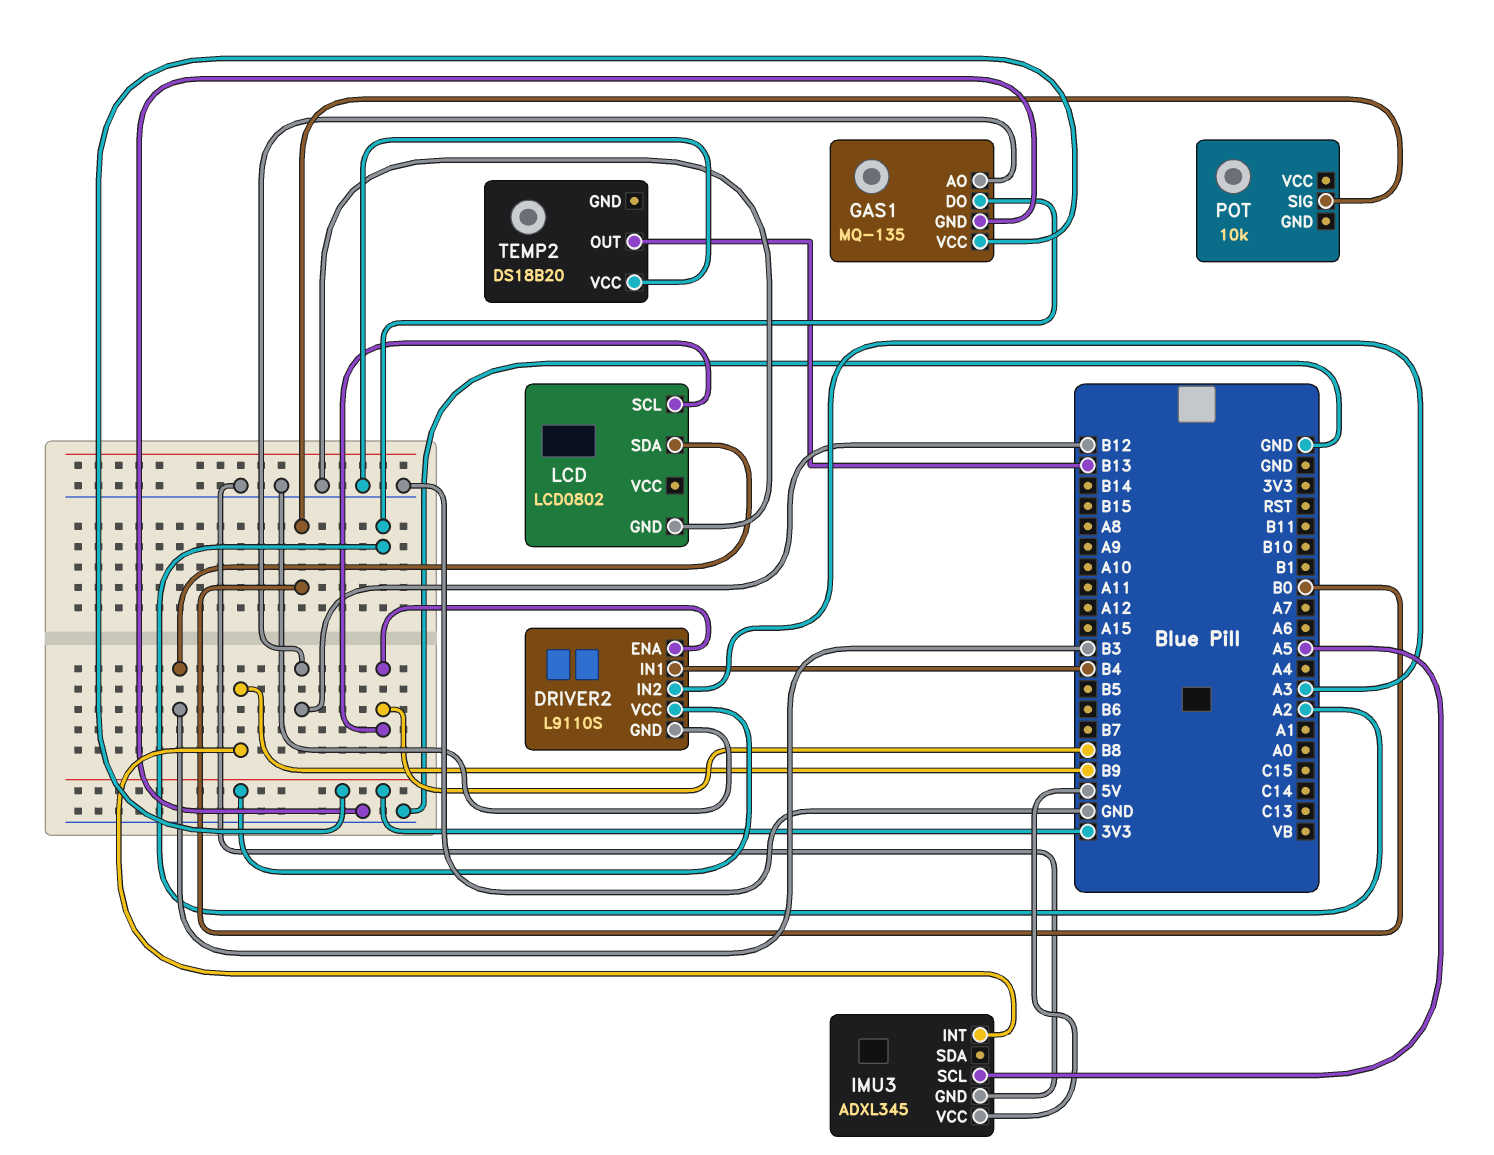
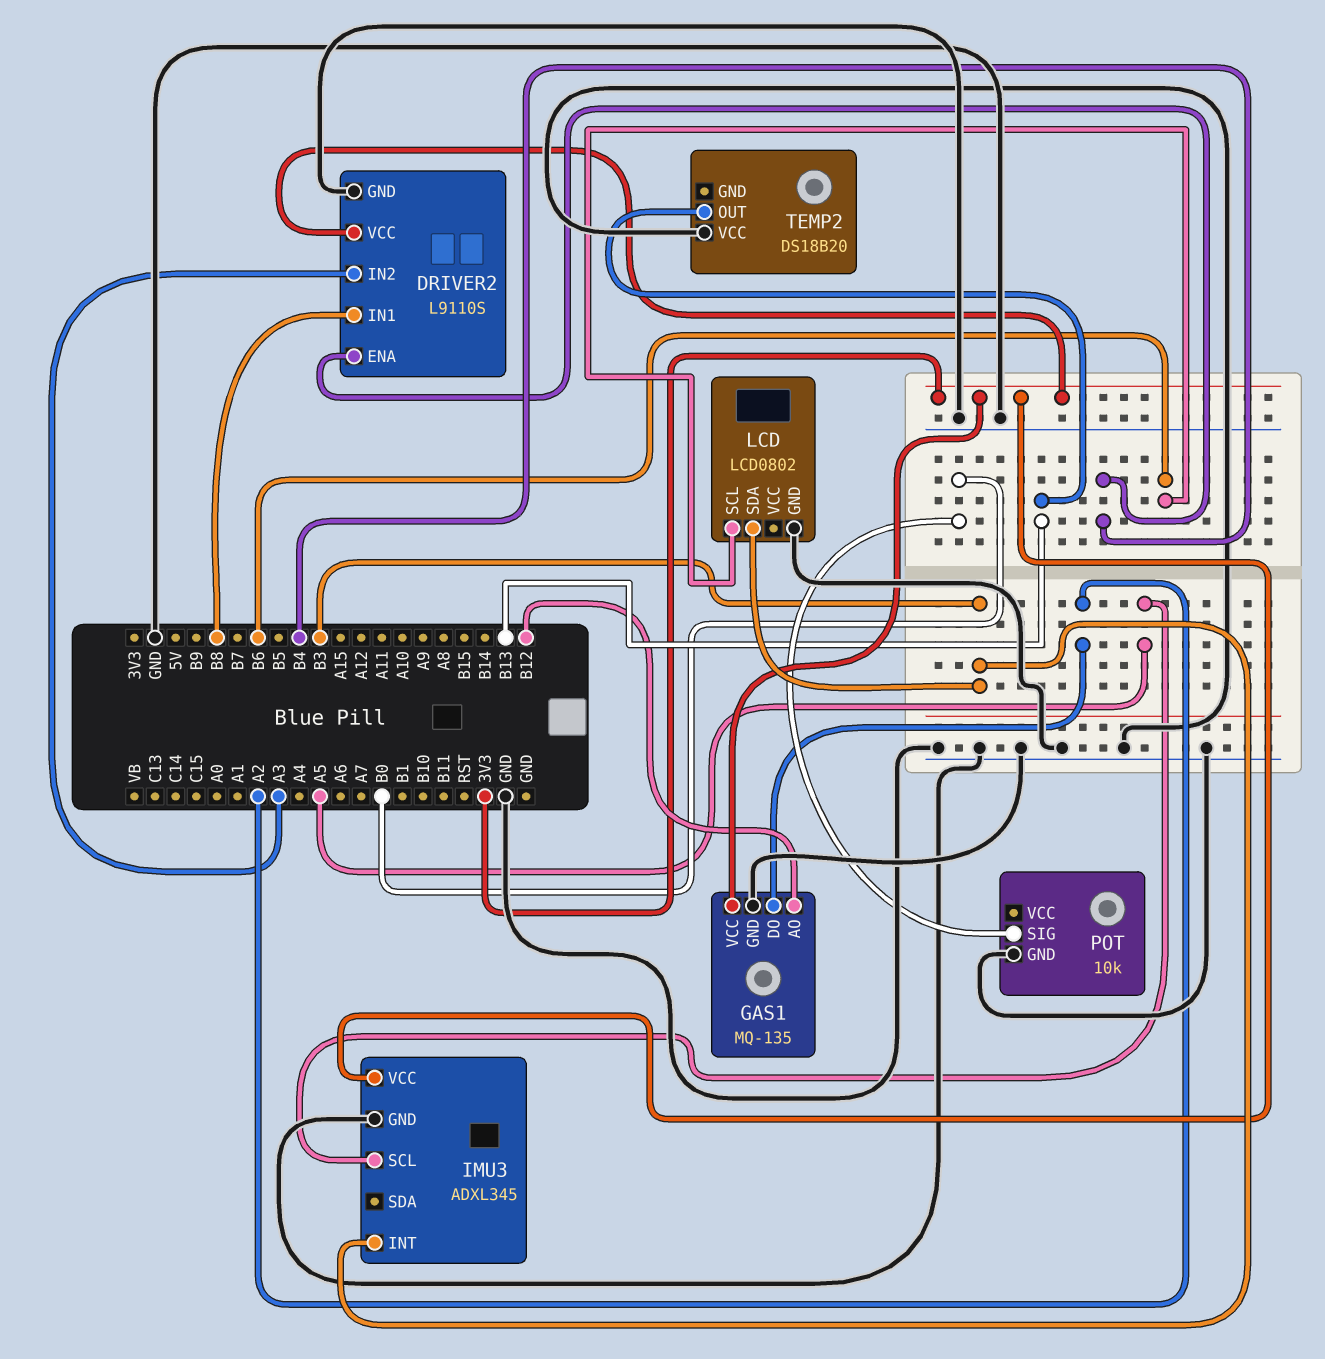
DRIVER2 pin ENA: B8 -> B4
DRIVER2 pin IN1: B4 -> B8
IMU3 pin INT: B9 -> B3
IMU3 pin VCC: 5V -> 3V3
LCD pin SCL: B8 -> B6
POT pin GND: none -> GND

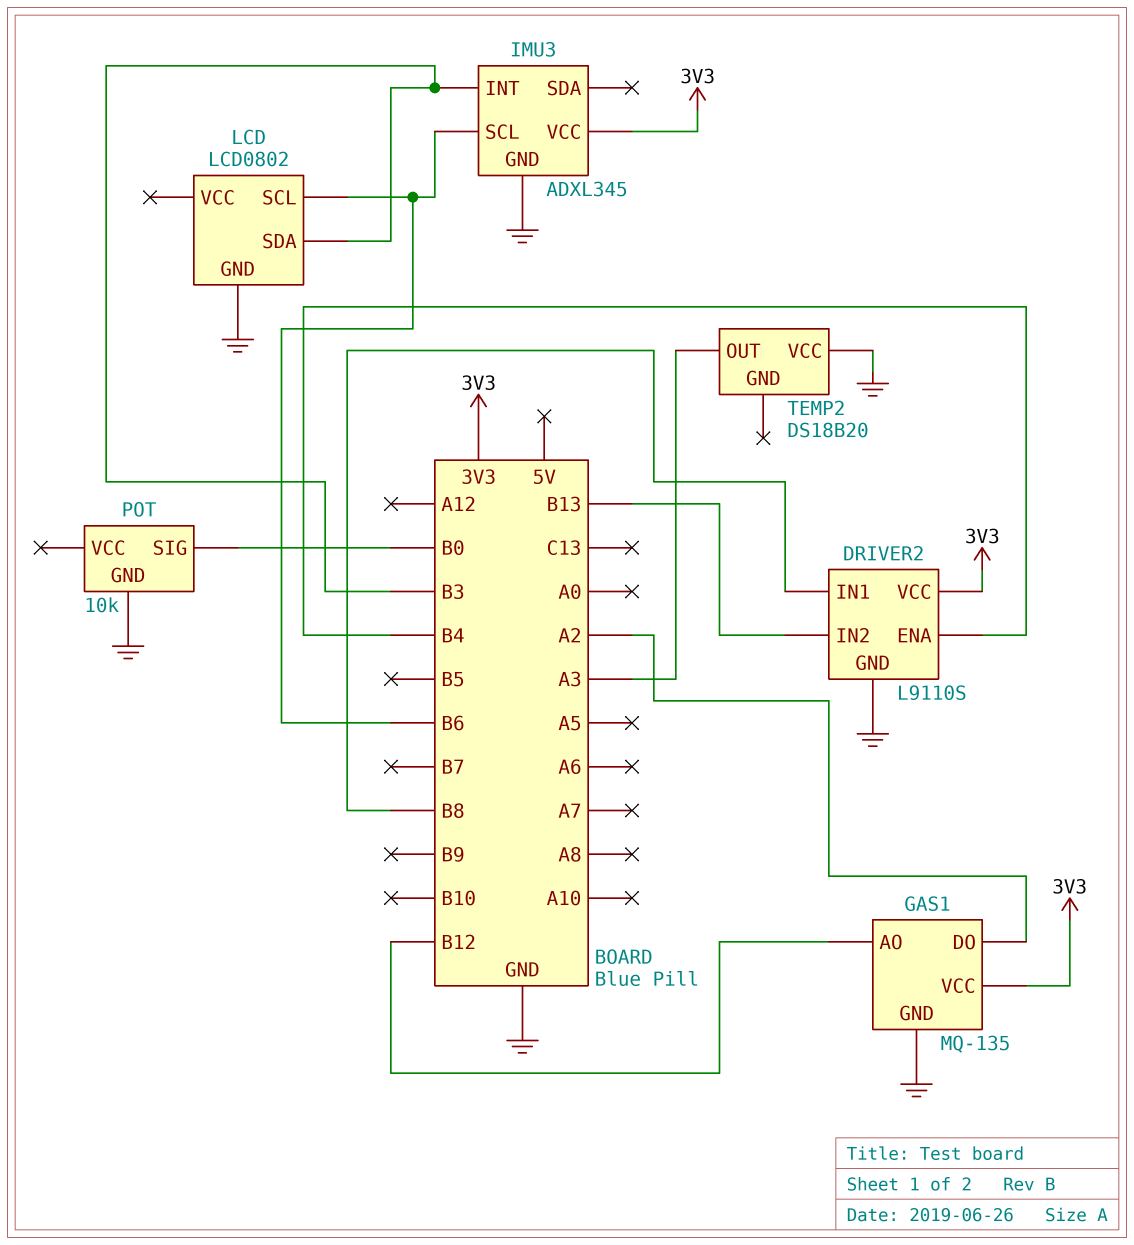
DRIVER2 pin IN2: A3 -> B13
IMU3 pin SCL: A5 -> B6
TEMP2 pin OUT: B13 -> A3

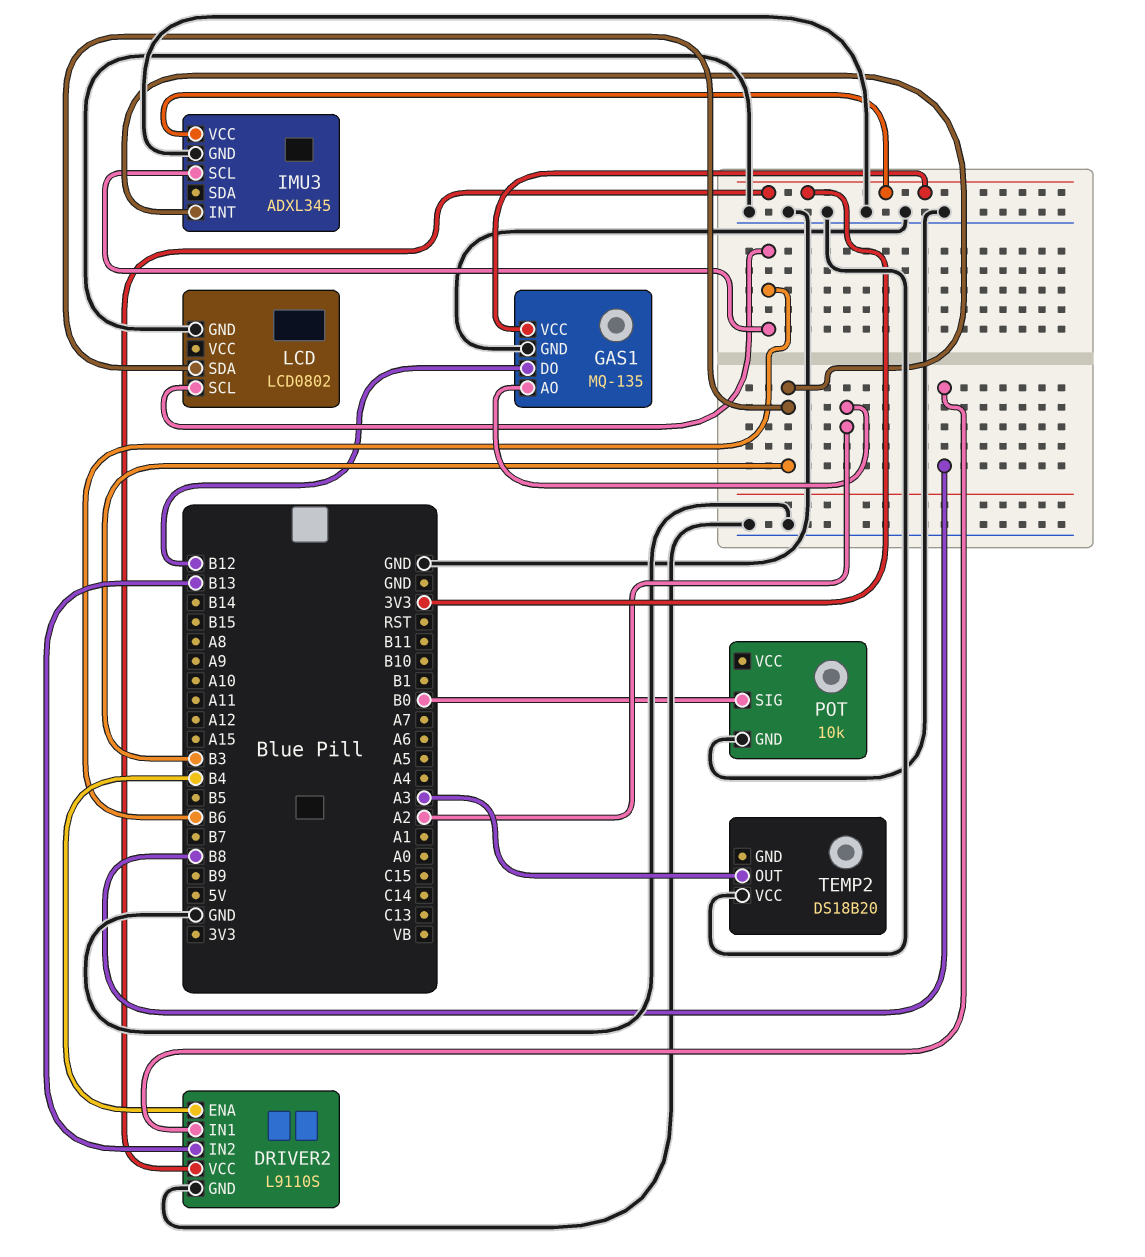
GAS1 pin AO: B12 -> A2
GAS1 pin DO: A2 -> B12

